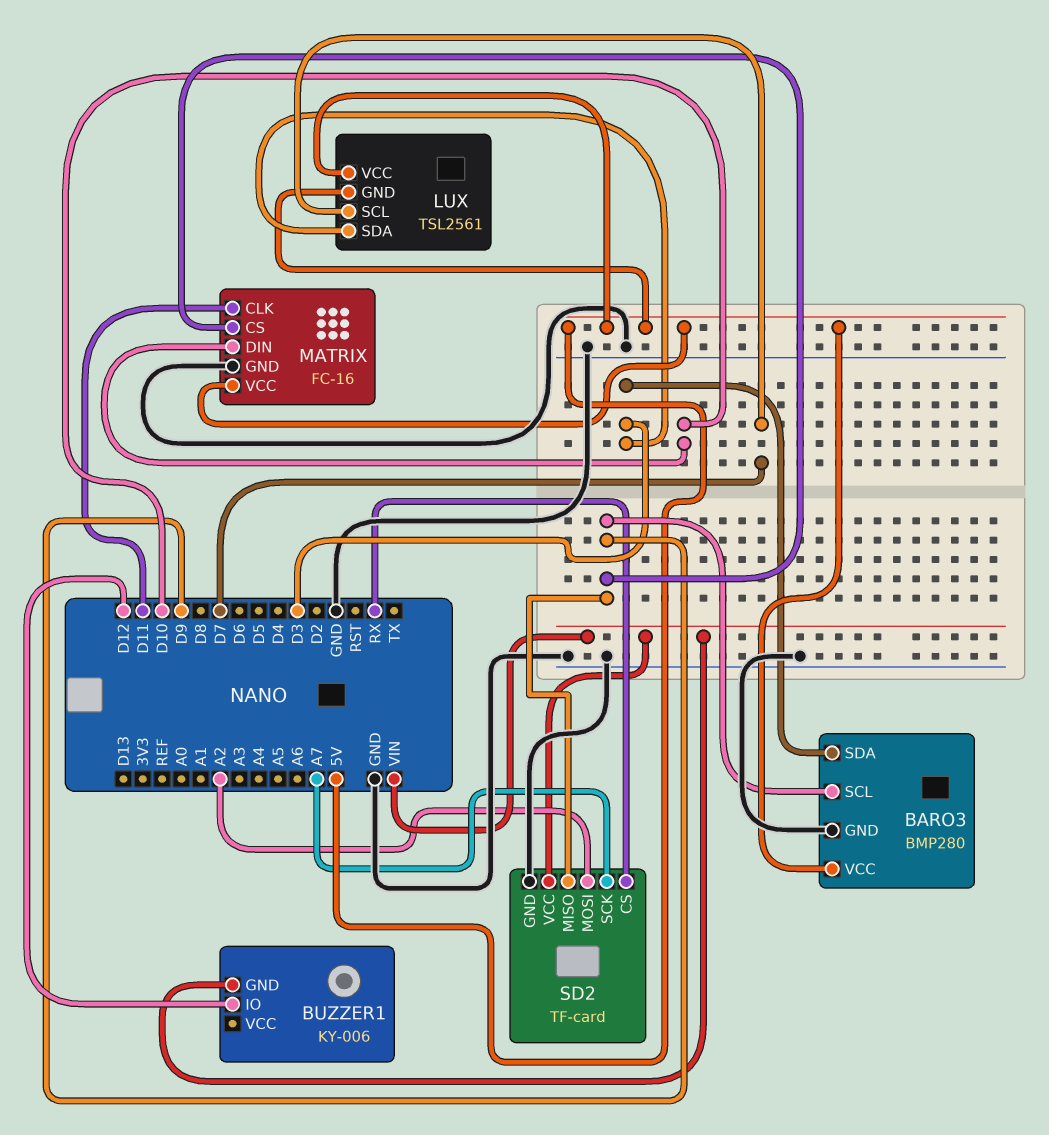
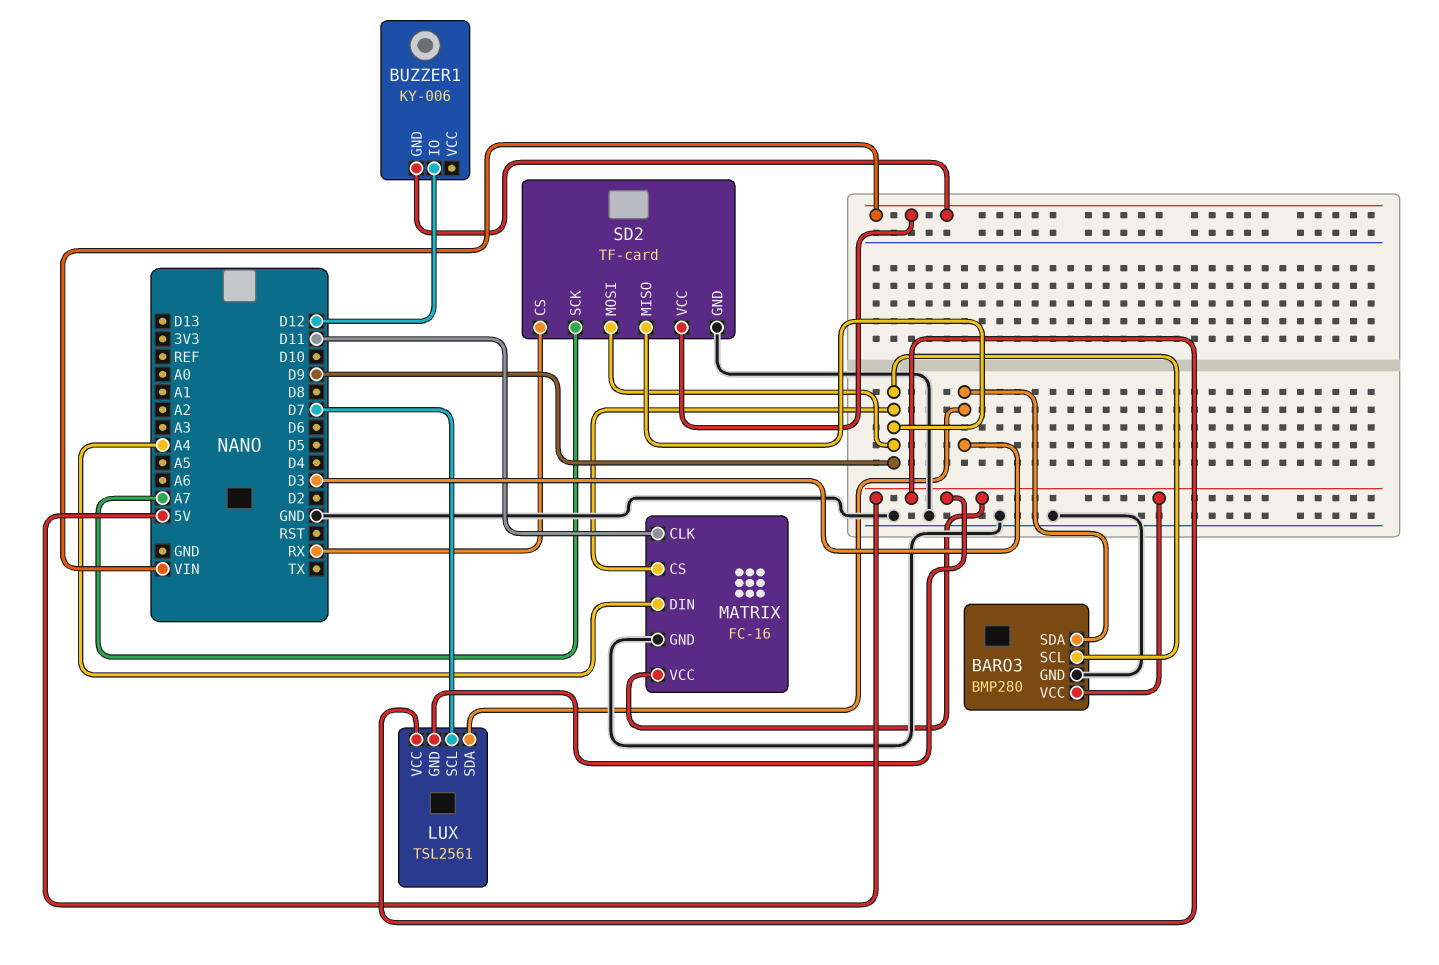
MATRIX pin DIN: D10 -> A4
SD2 pin MOSI: A2 -> D9

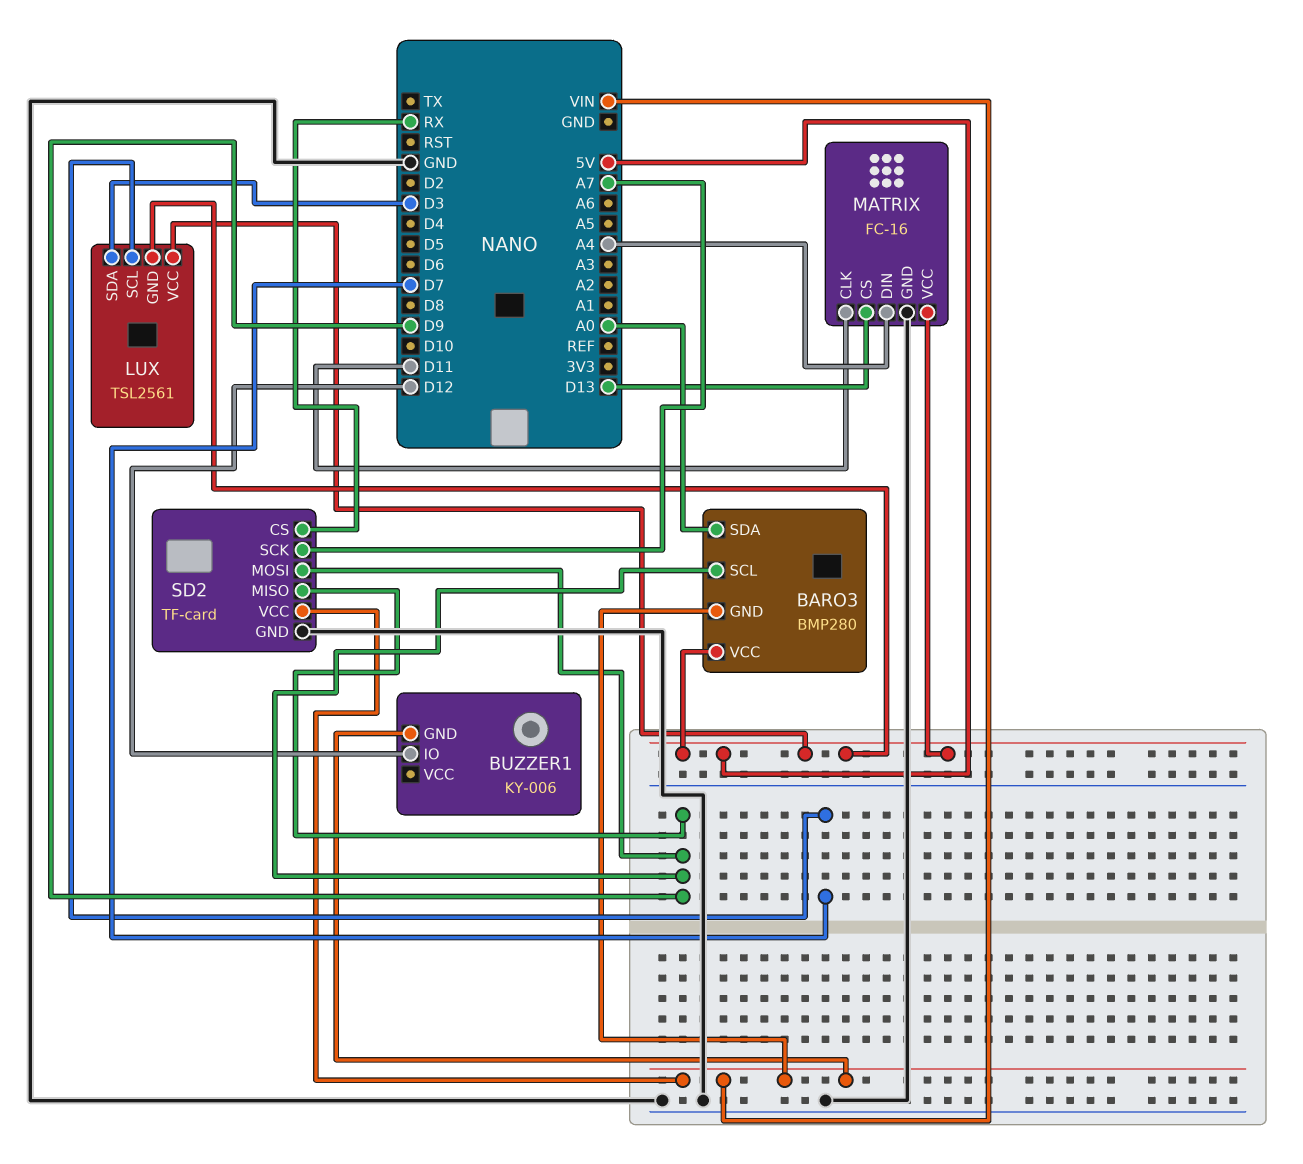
BARO3 pin GND: GND -> VIN
BARO3 pin SDA: D3 -> A0
MATRIX pin CS: D9 -> D13

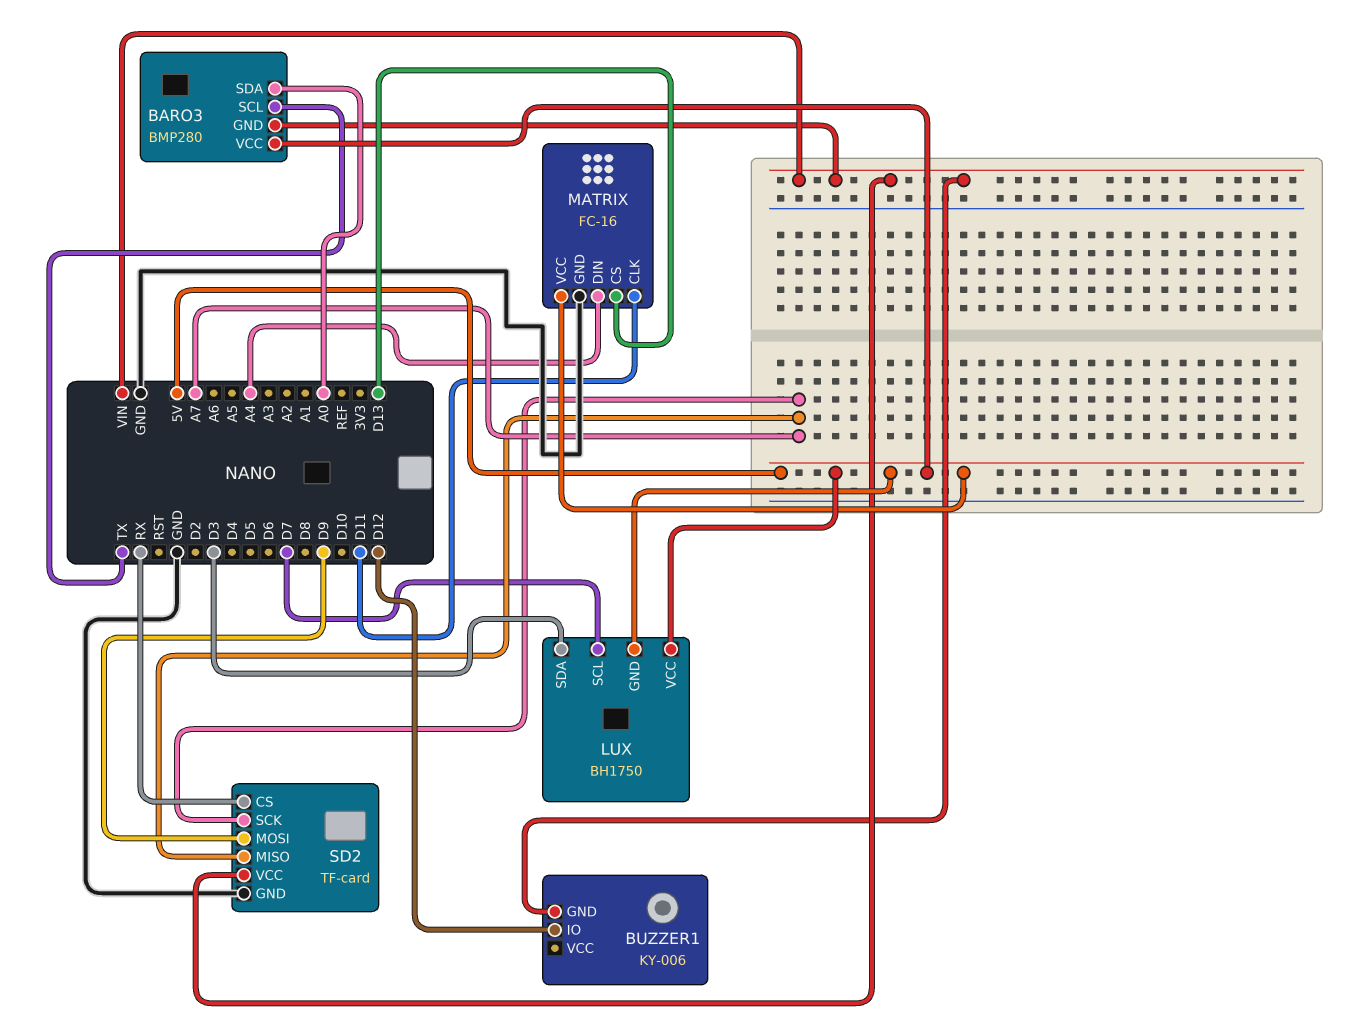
BARO3 pin SCL: D9 -> TX
LUX: TSL2561 -> BH1750
SD2 pin MISO: D9 -> A7

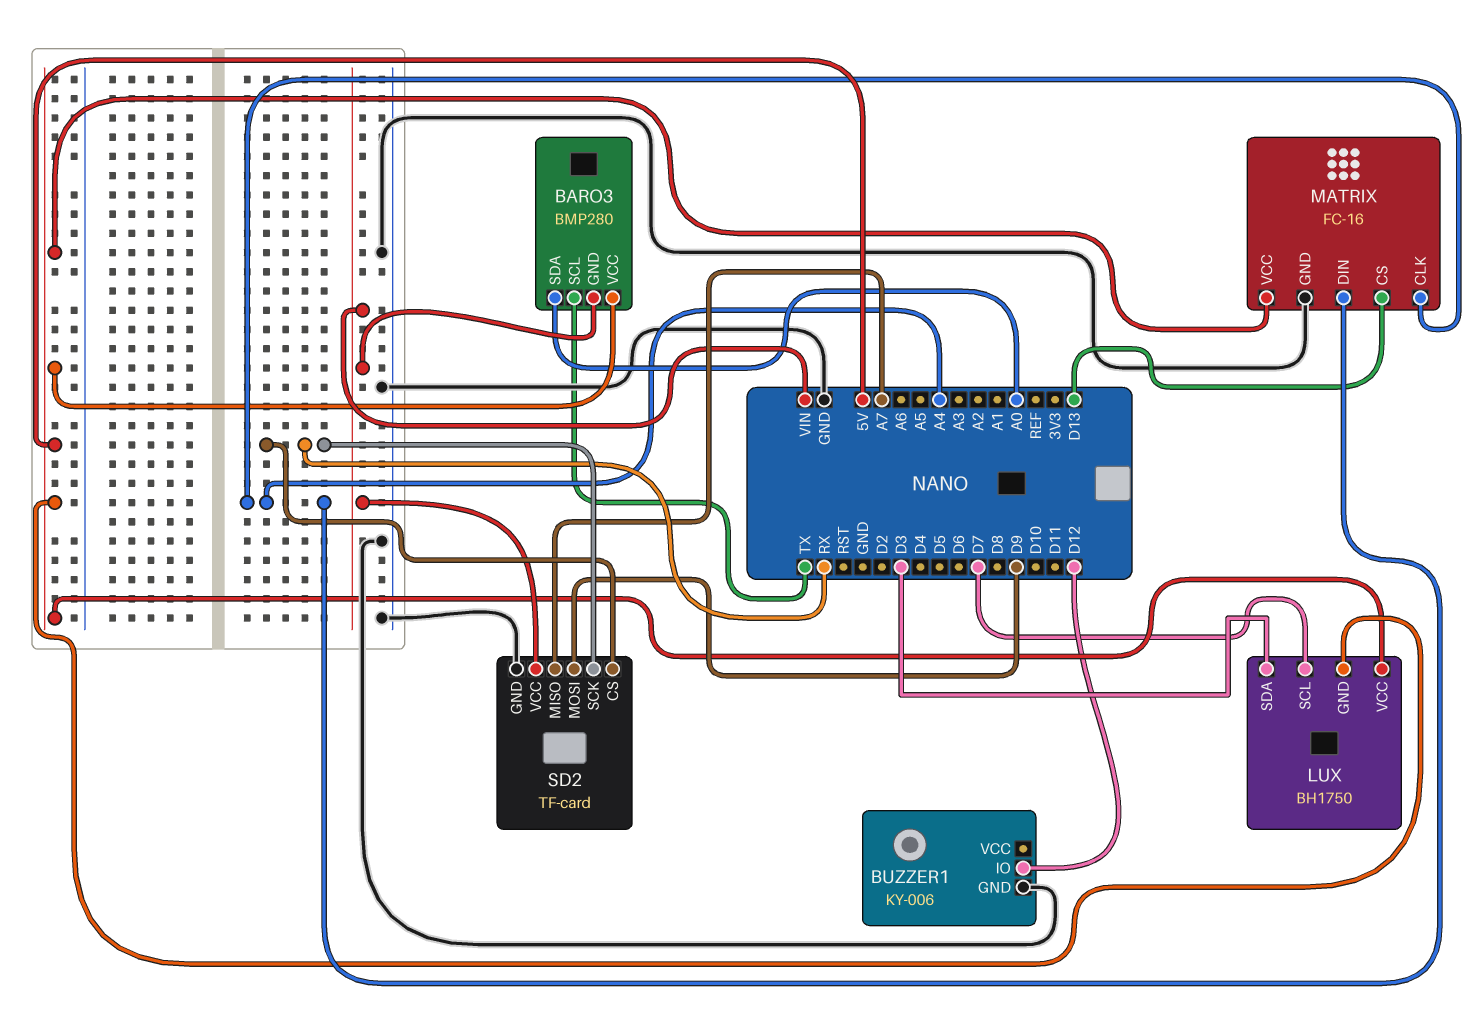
BUZZER1 pin GND: VIN -> GND
MATRIX pin CLK: D11 -> A4
SD2 pin SCK: A7 -> RX

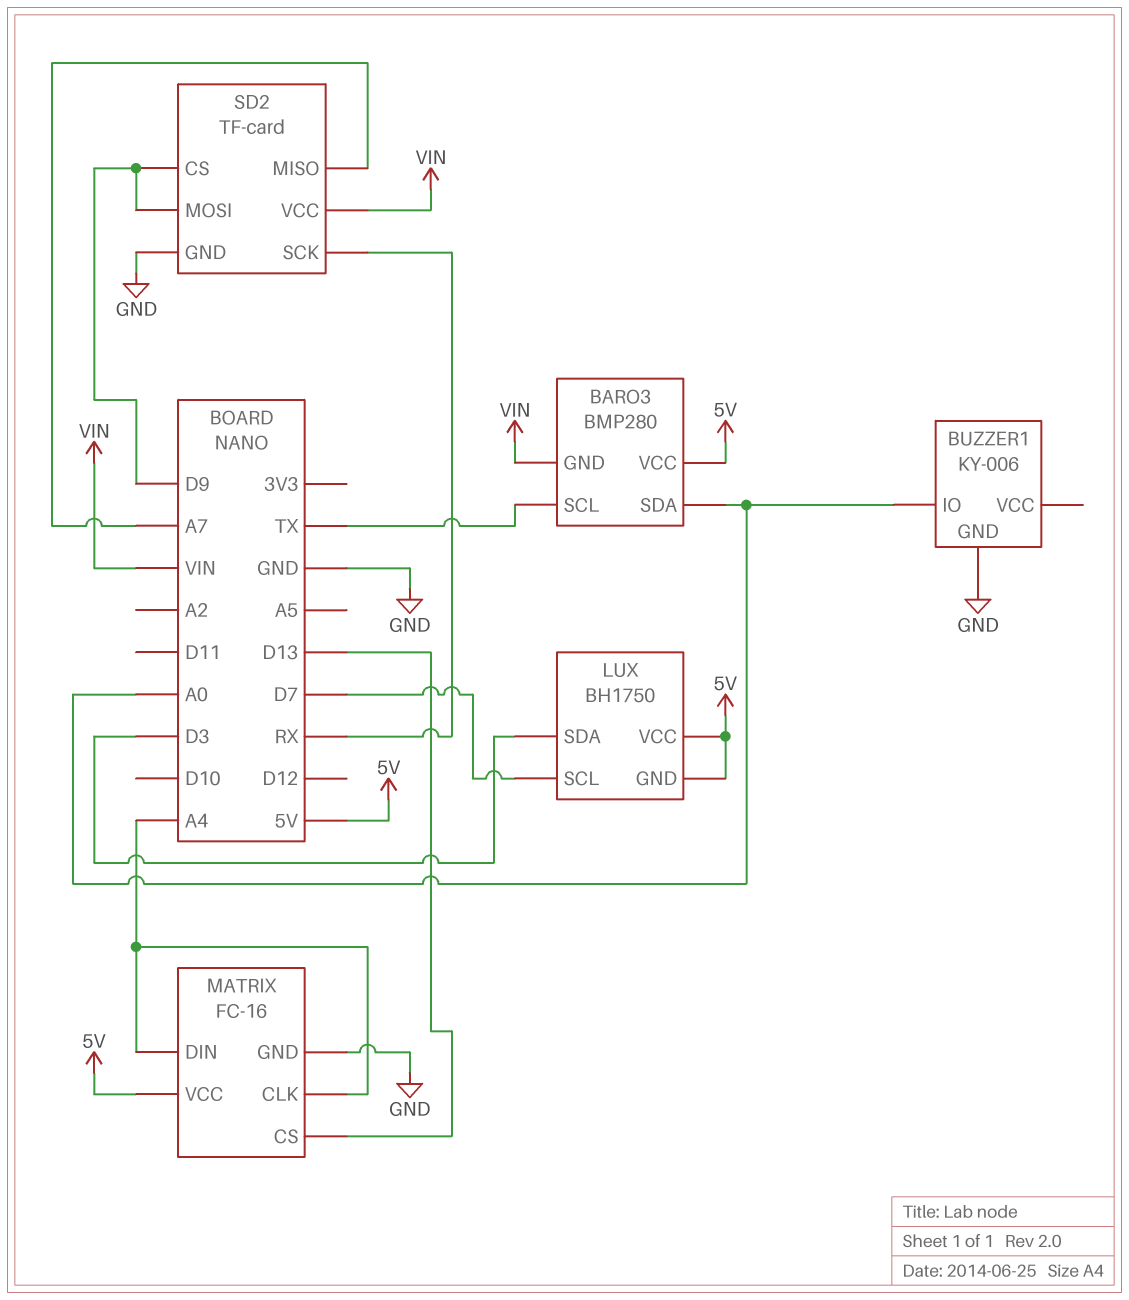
BUZZER1 pin IO: D12 -> A0
SD2 pin CS: RX -> D9

